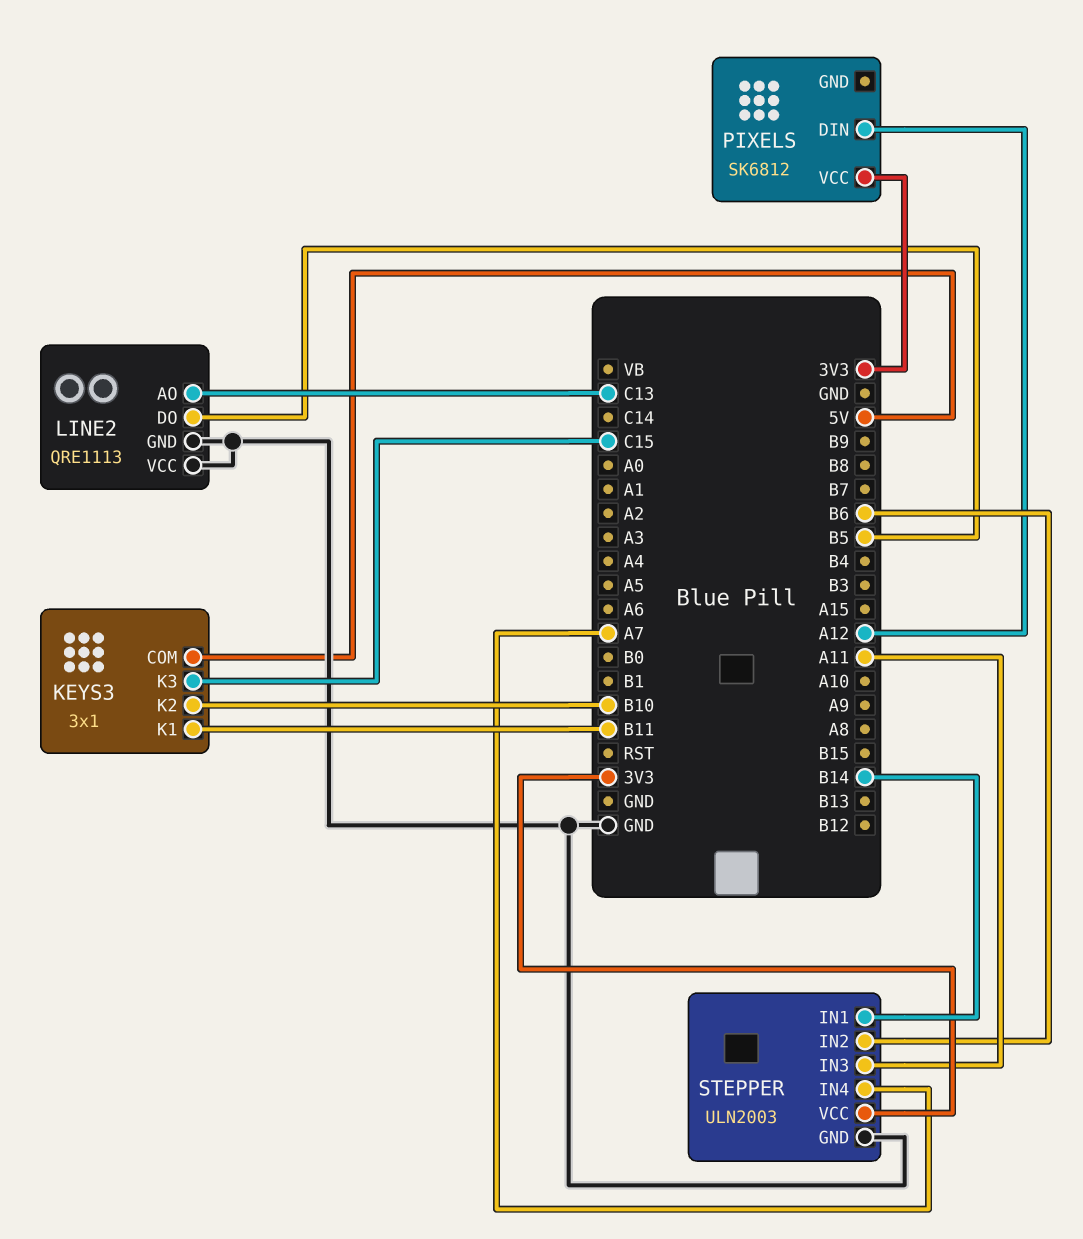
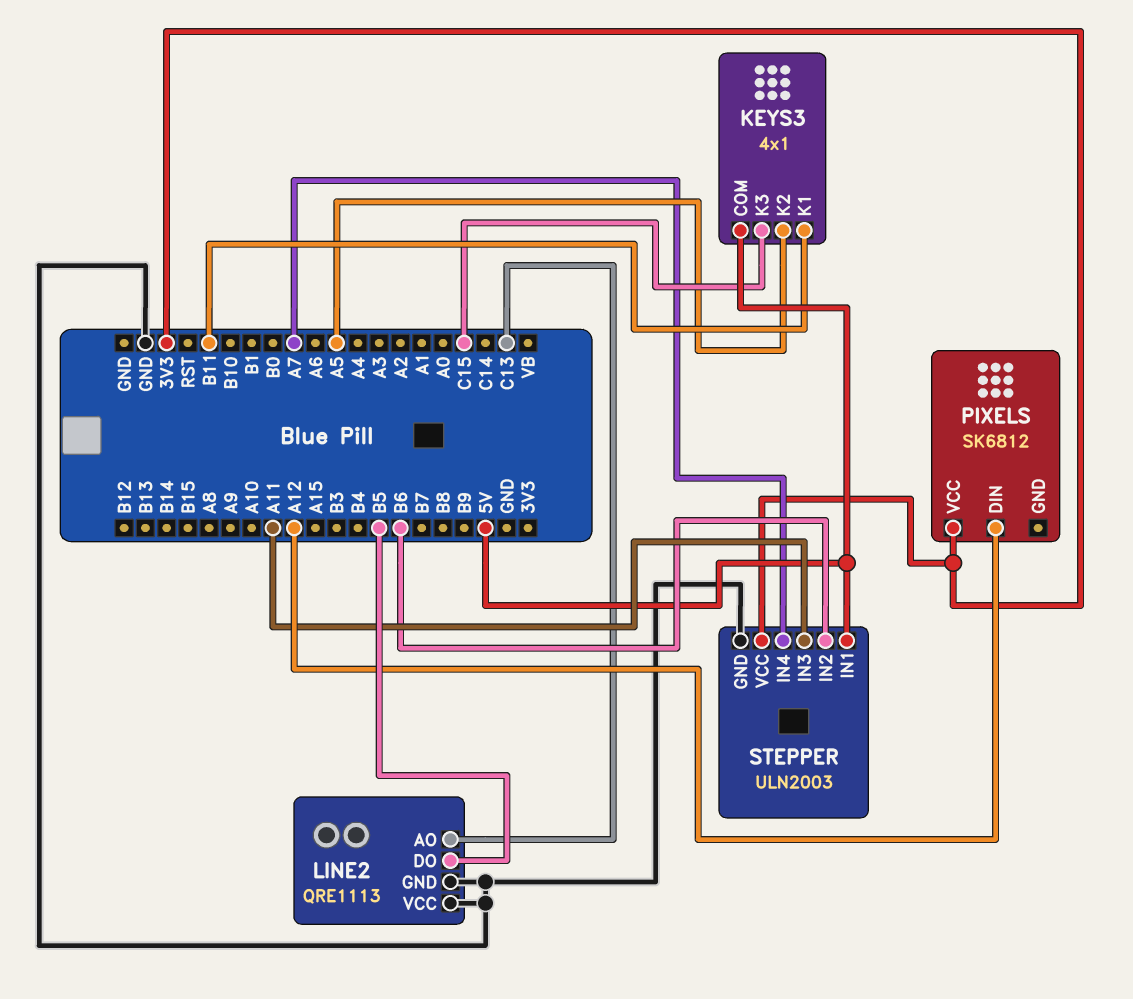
KEYS3: 3x1 -> 4x1
KEYS3 pin K2: B10 -> A5
STEPPER pin IN1: B14 -> 5V

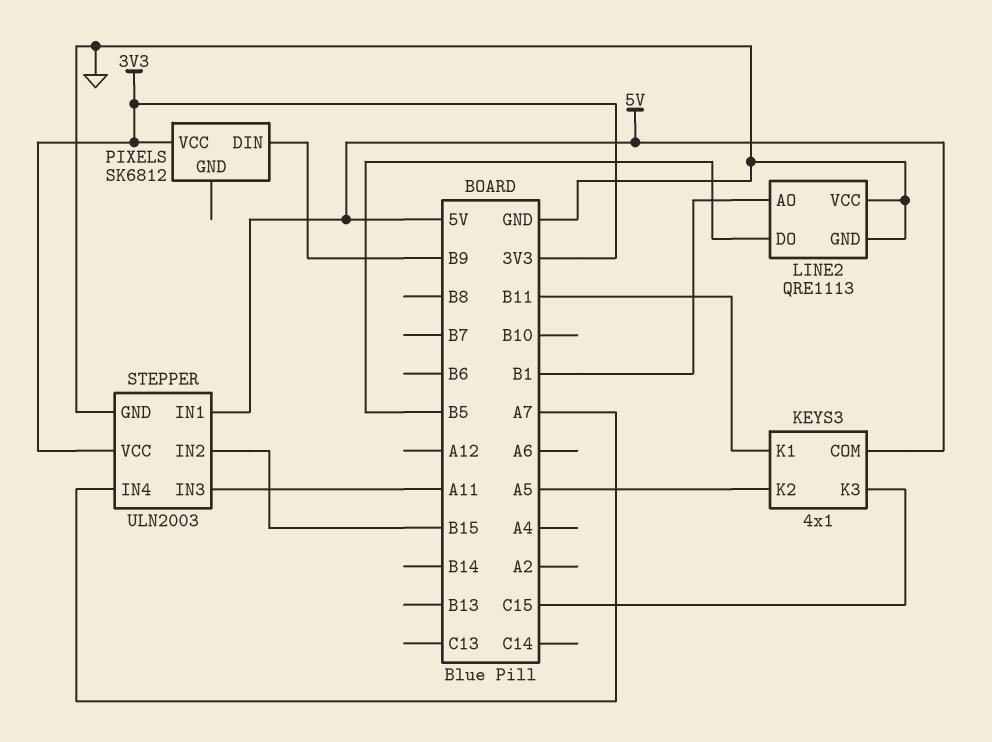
LINE2 pin AO: C13 -> B1
PIXELS pin DIN: A12 -> B9
STEPPER pin IN2: B6 -> B15

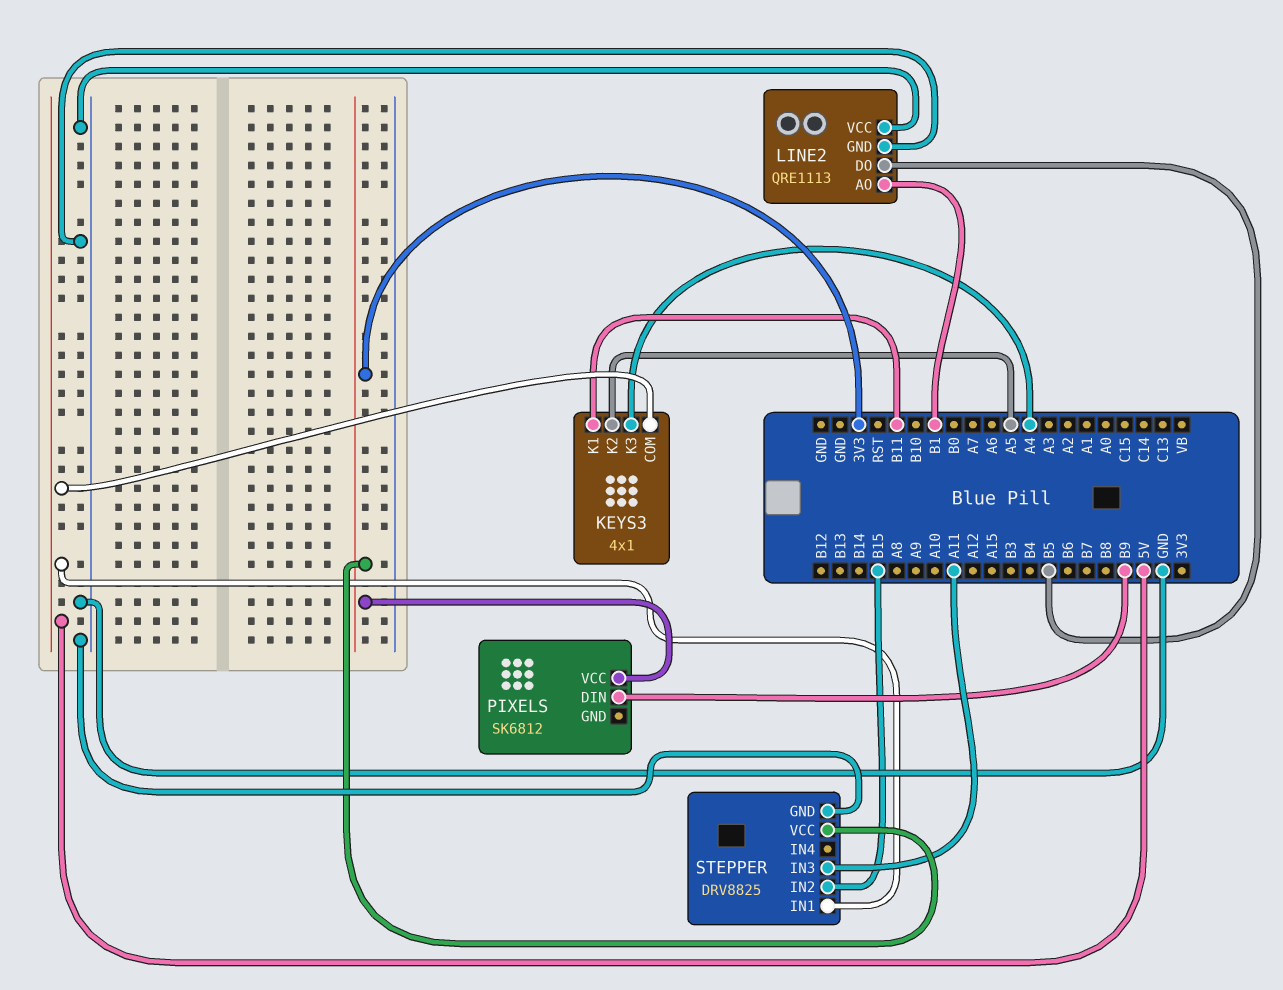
KEYS3 pin K3: C15 -> A4
STEPPER: ULN2003 -> DRV8825
STEPPER pin IN4: A7 -> none

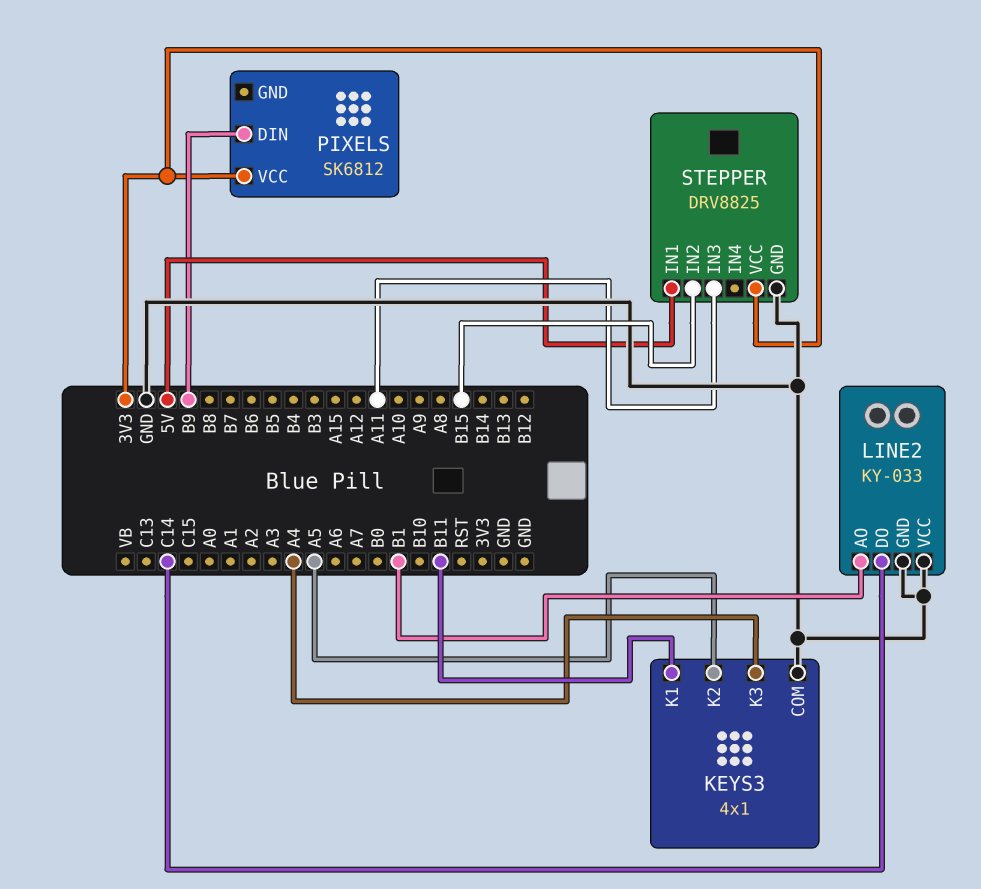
KEYS3 pin COM: 5V -> GND
LINE2: QRE1113 -> KY-033
LINE2 pin DO: B5 -> C14

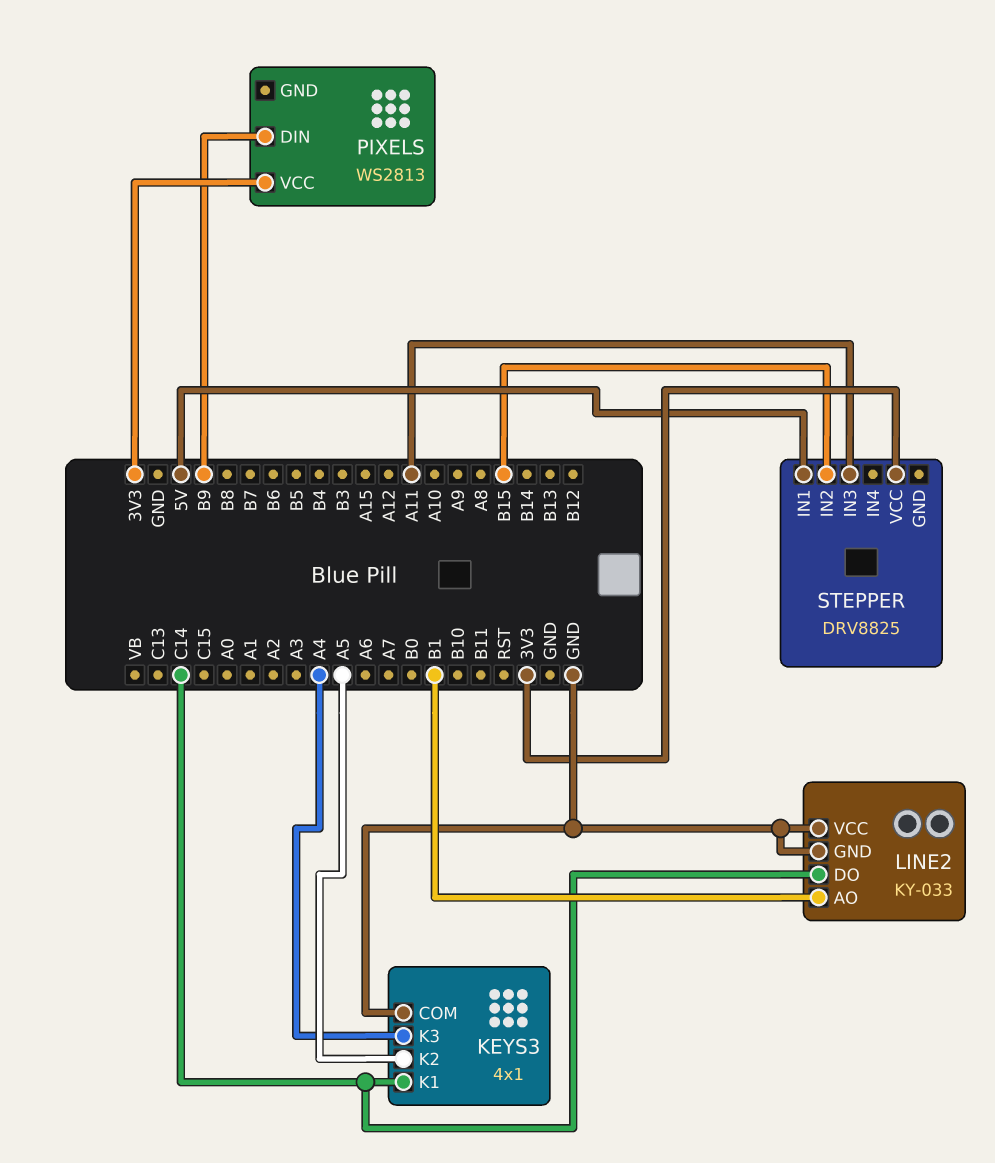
KEYS3 pin K1: B11 -> C14
PIXELS: SK6812 -> WS2813
STEPPER pin GND: GND -> none

